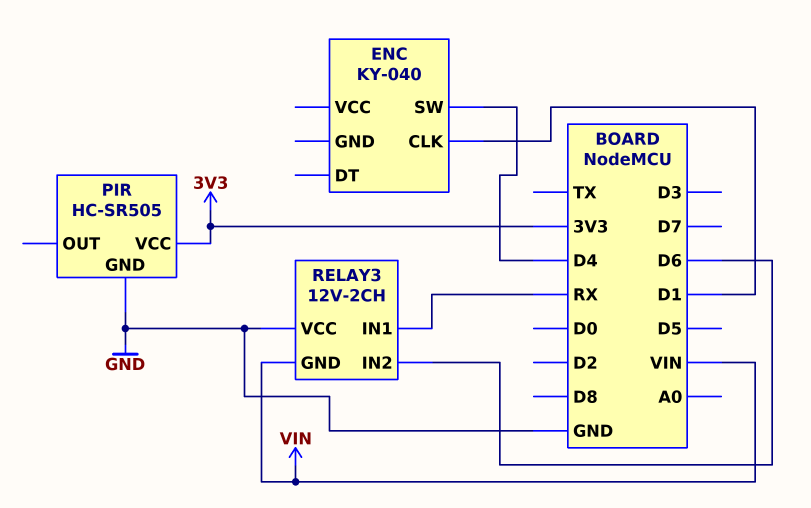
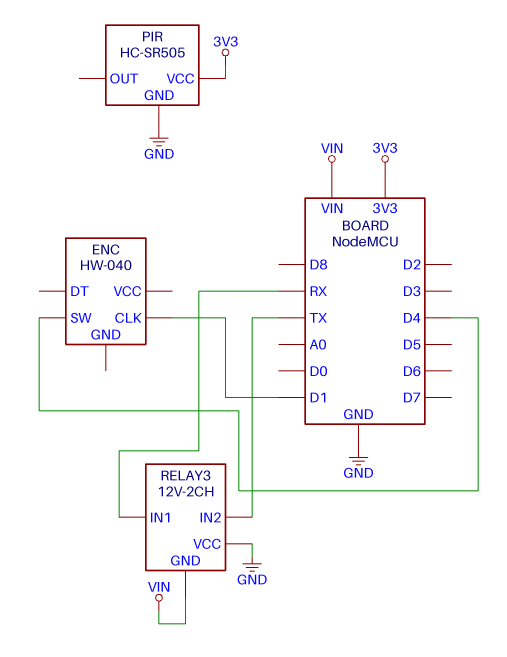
ENC: KY-040 -> HW-040
RELAY3 pin IN2: D6 -> TX

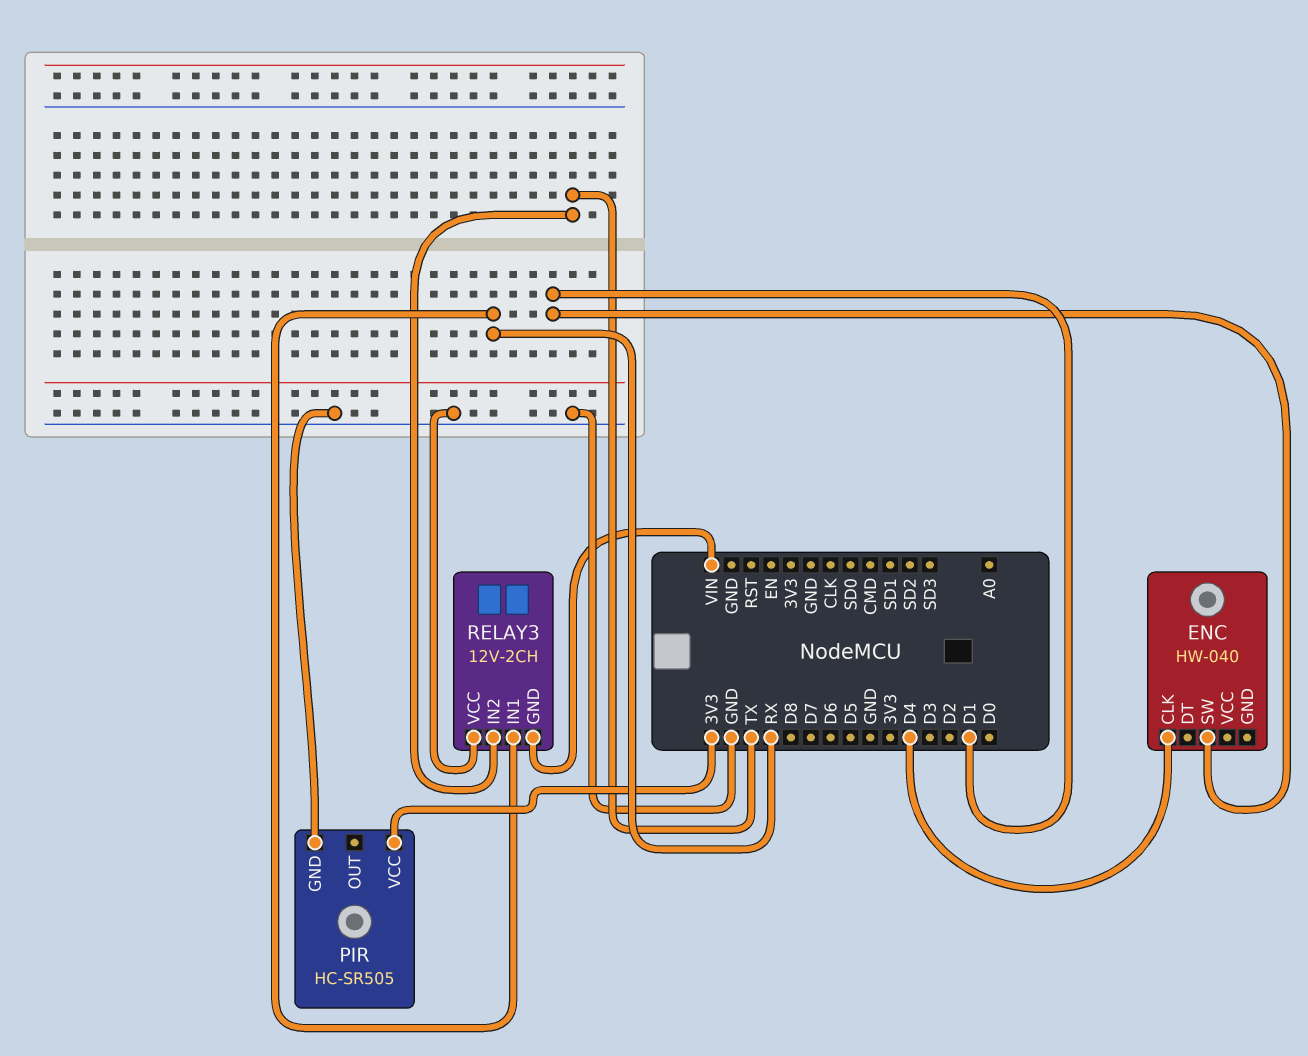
ENC pin CLK: D1 -> D4
ENC pin SW: D4 -> D1

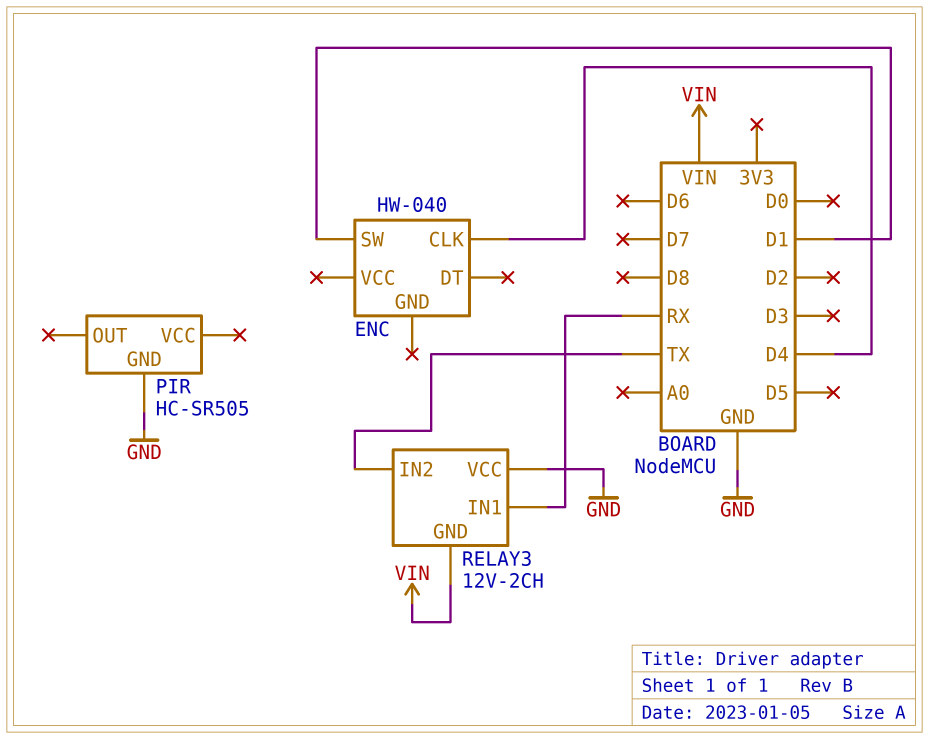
PIR pin VCC: 3V3 -> none

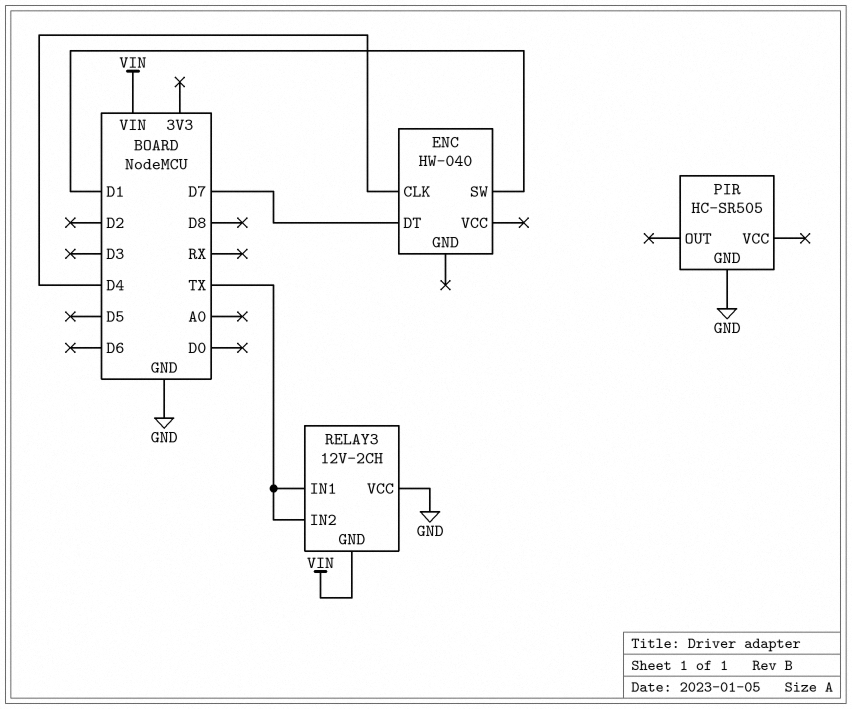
ENC pin DT: none -> D7
RELAY3 pin IN1: RX -> TX

